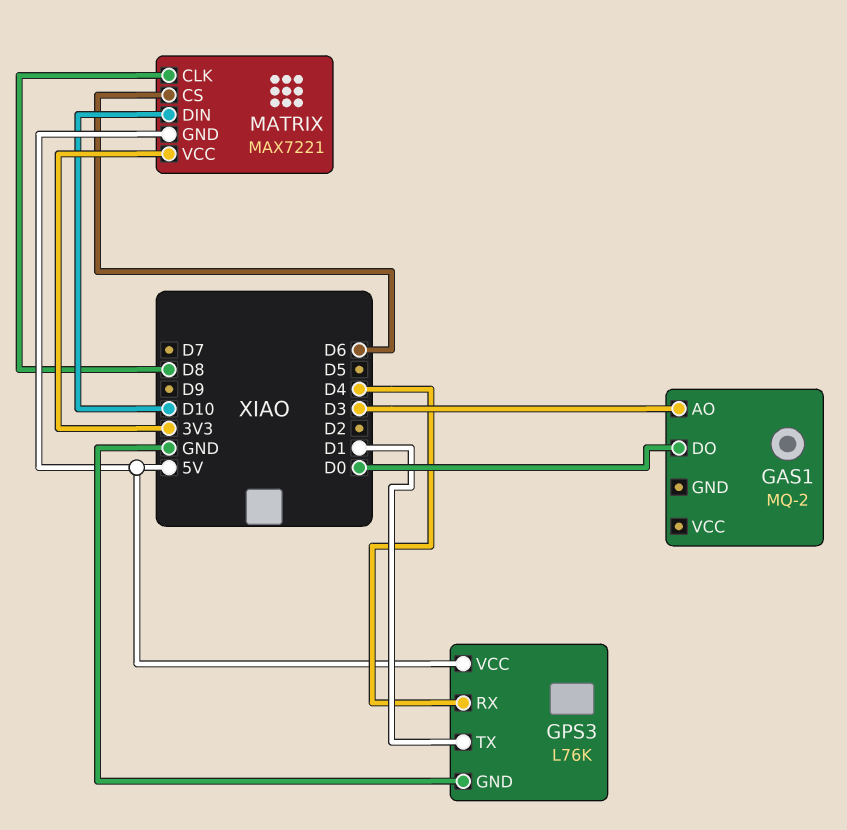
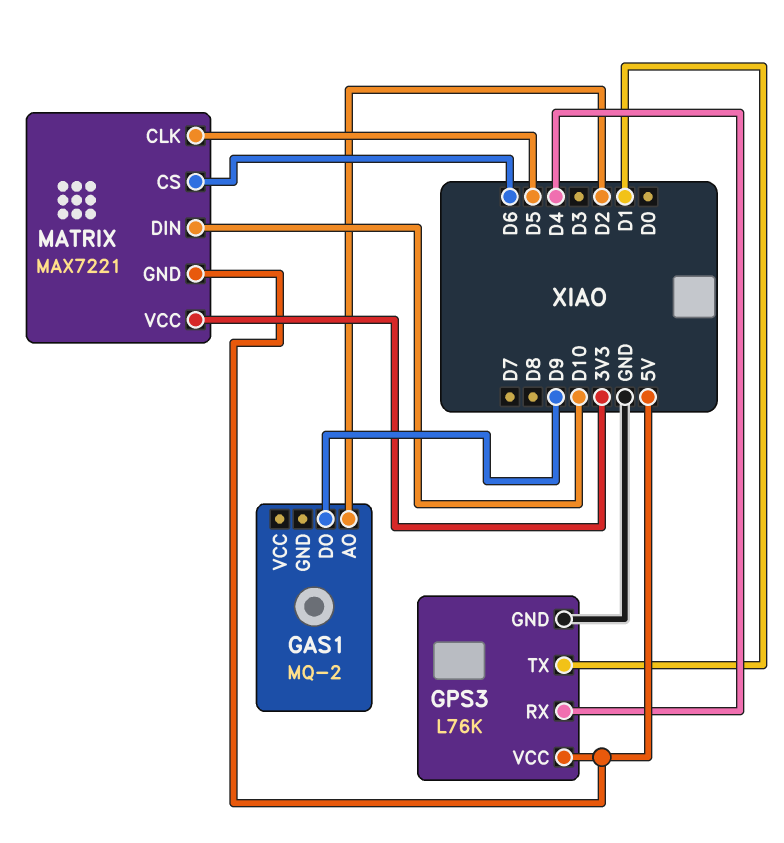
GAS1 pin AO: D3 -> D2
GAS1 pin DO: D0 -> D9
MATRIX pin CLK: D8 -> D5

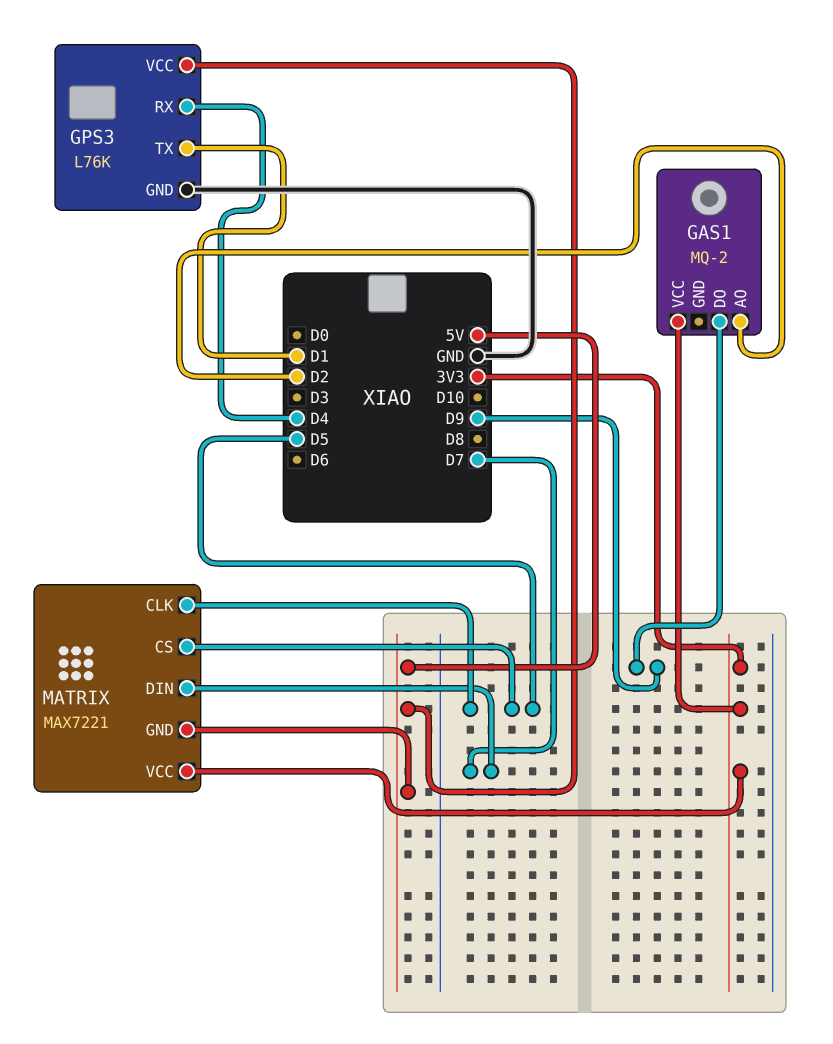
GAS1 pin VCC: none -> 3V3
MATRIX pin CS: D6 -> D5
MATRIX pin DIN: D10 -> D7

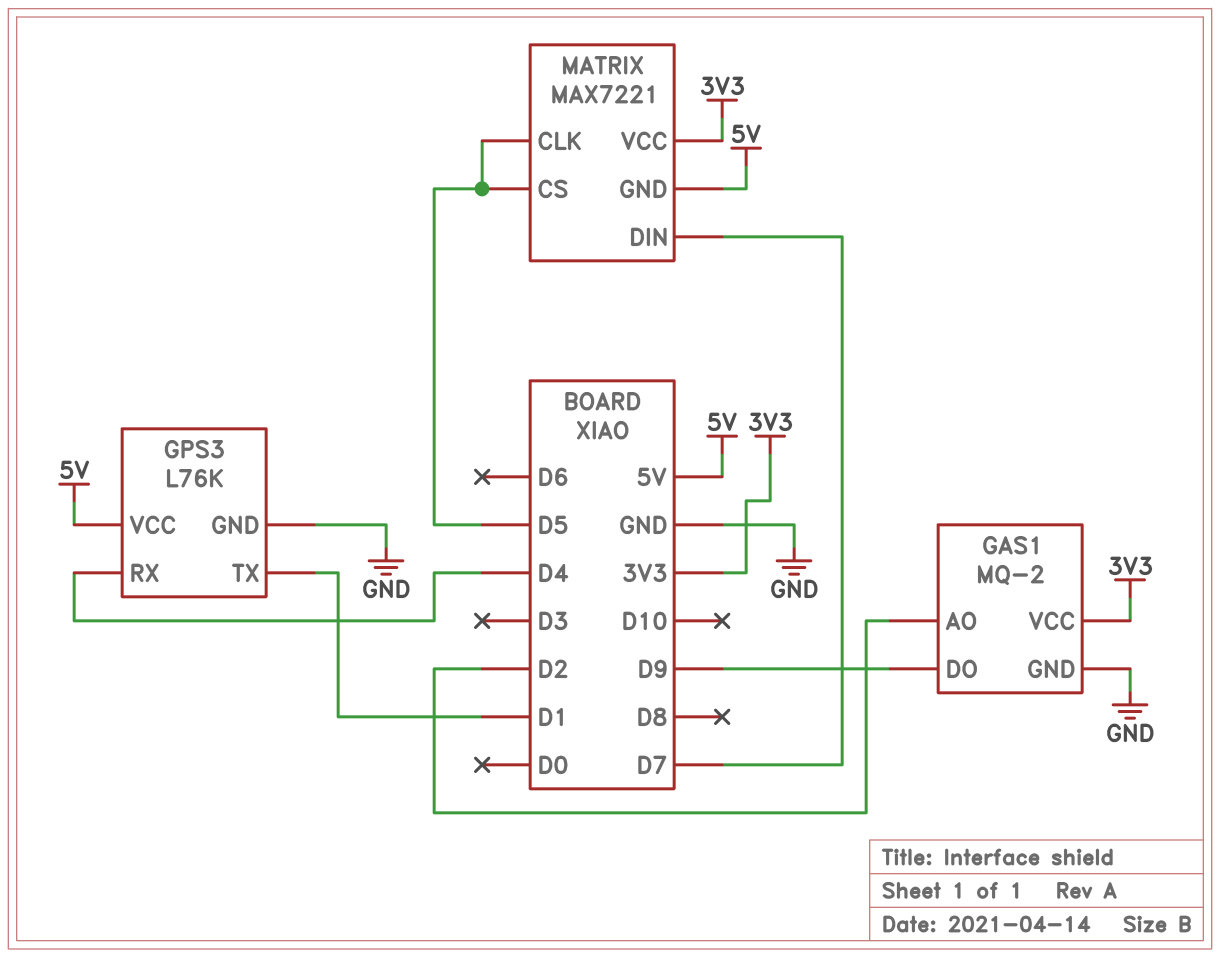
GAS1 pin GND: none -> GND

